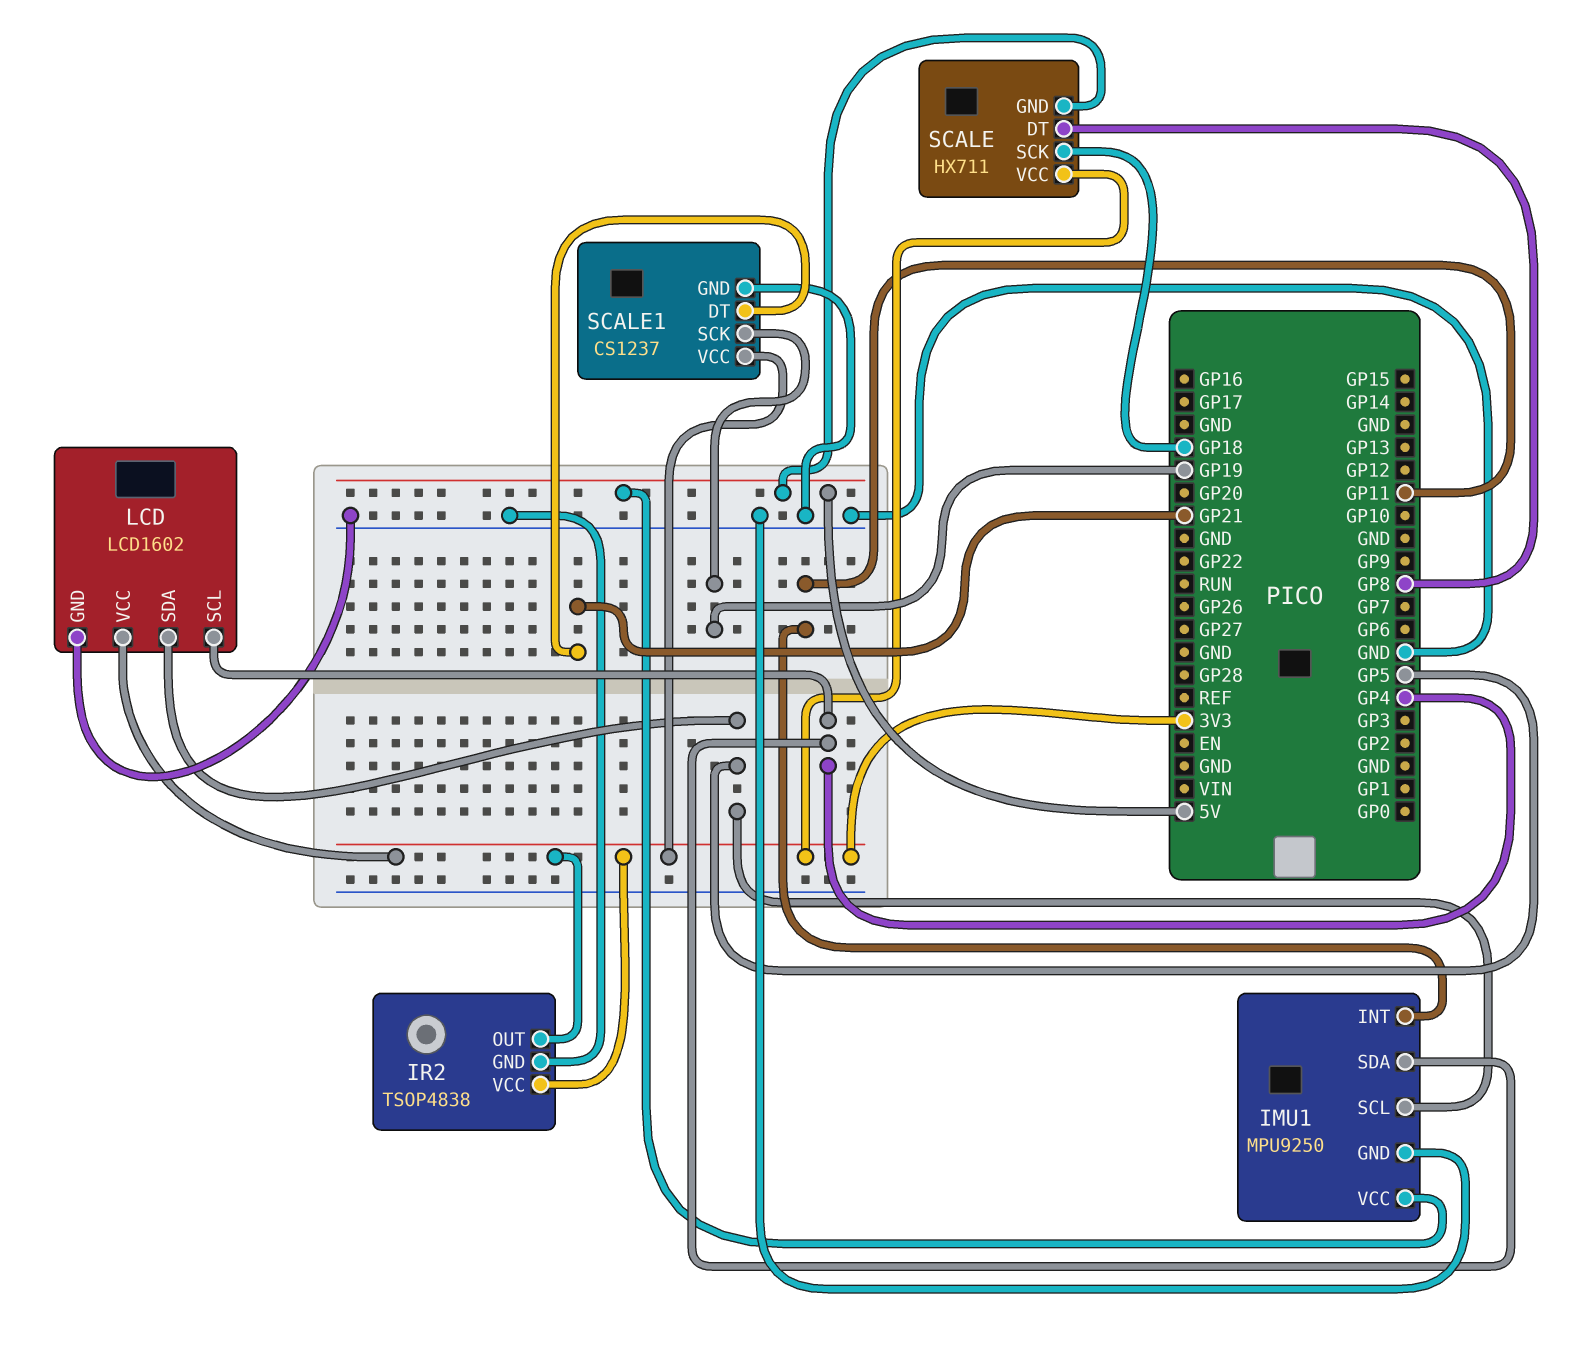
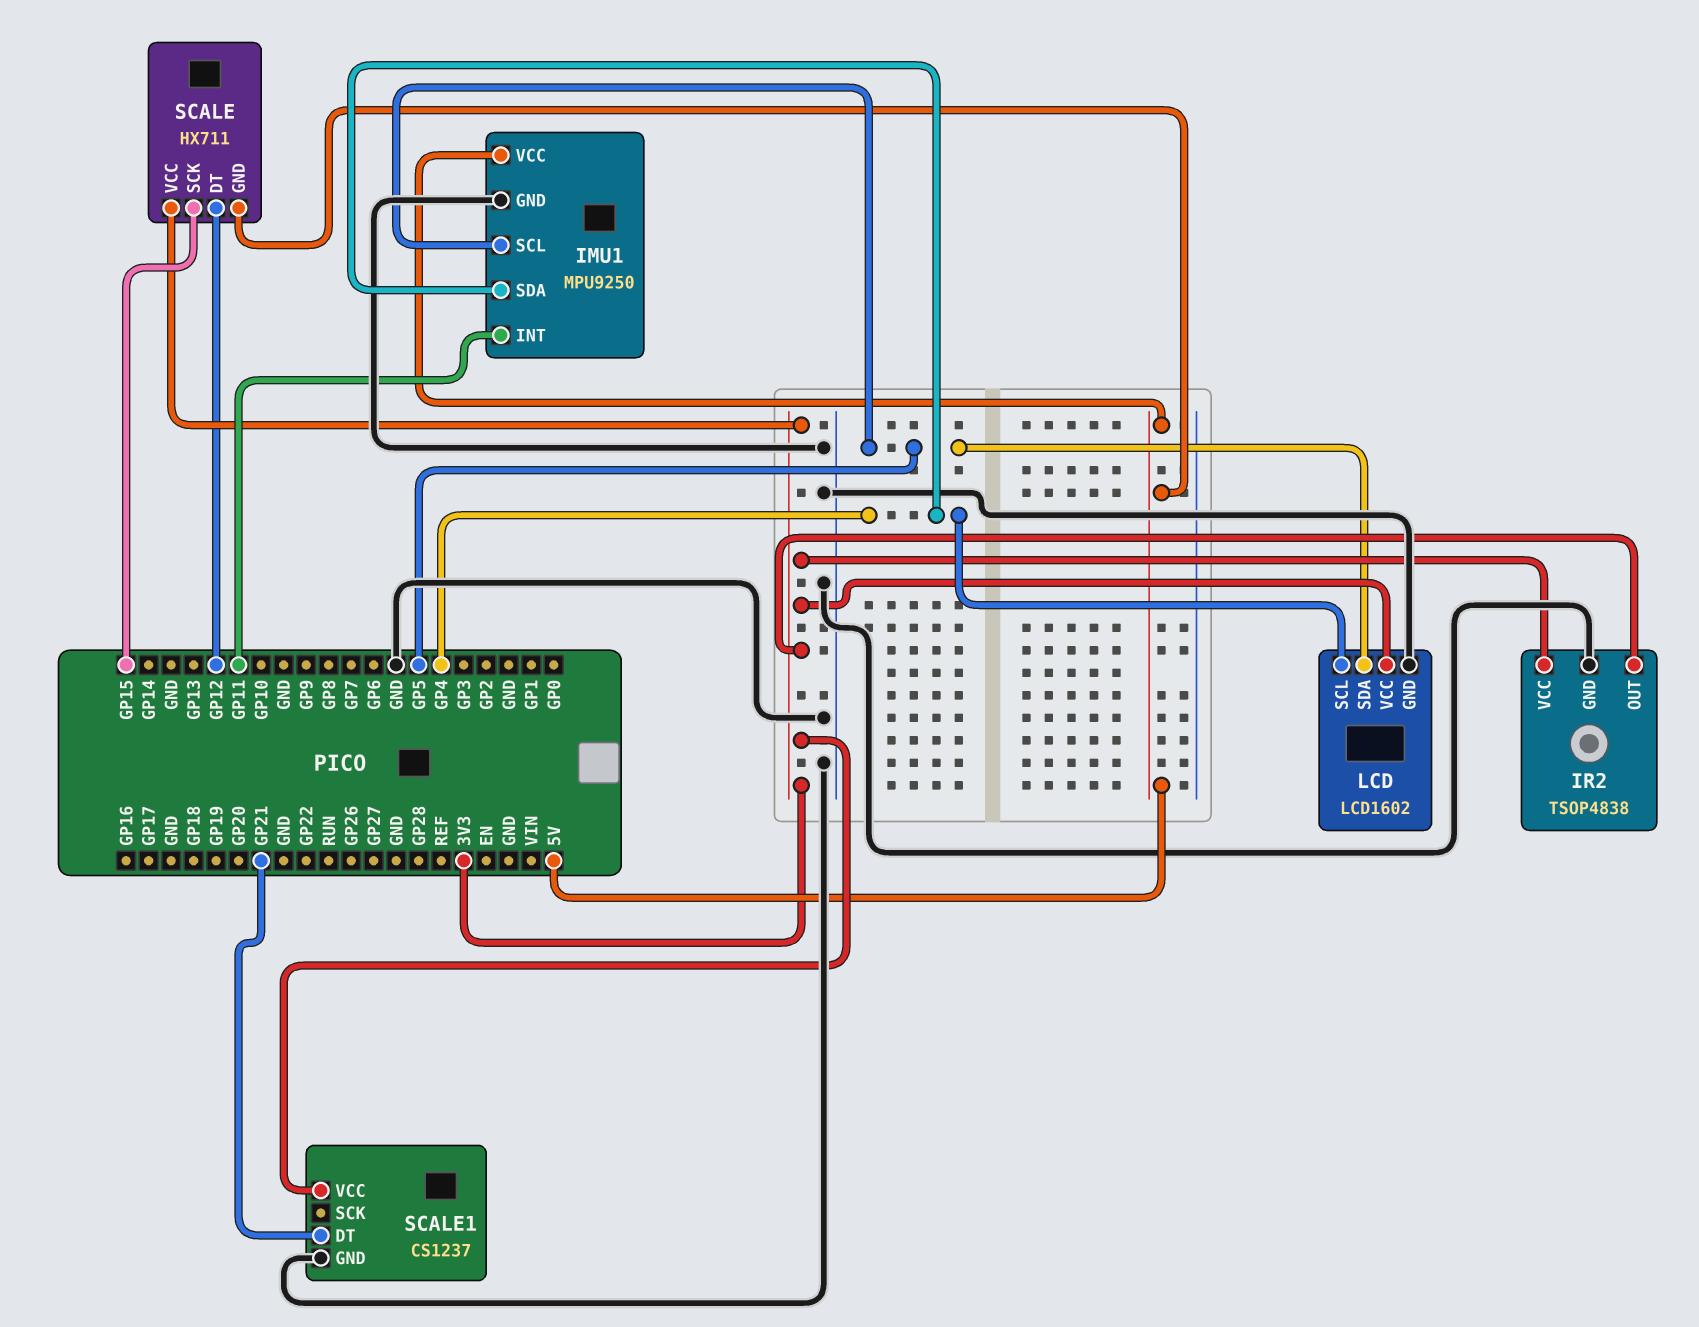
SCALE pin DT: GP8 -> GP12
SCALE pin SCK: GP18 -> GP15
SCALE1 pin SCK: GP19 -> none

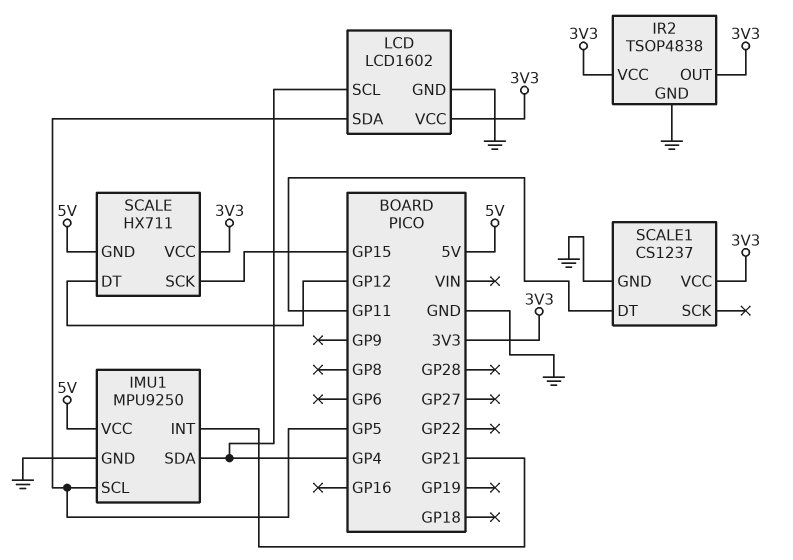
IMU1 pin INT: GP11 -> GP21
SCALE1 pin DT: GP21 -> GP11

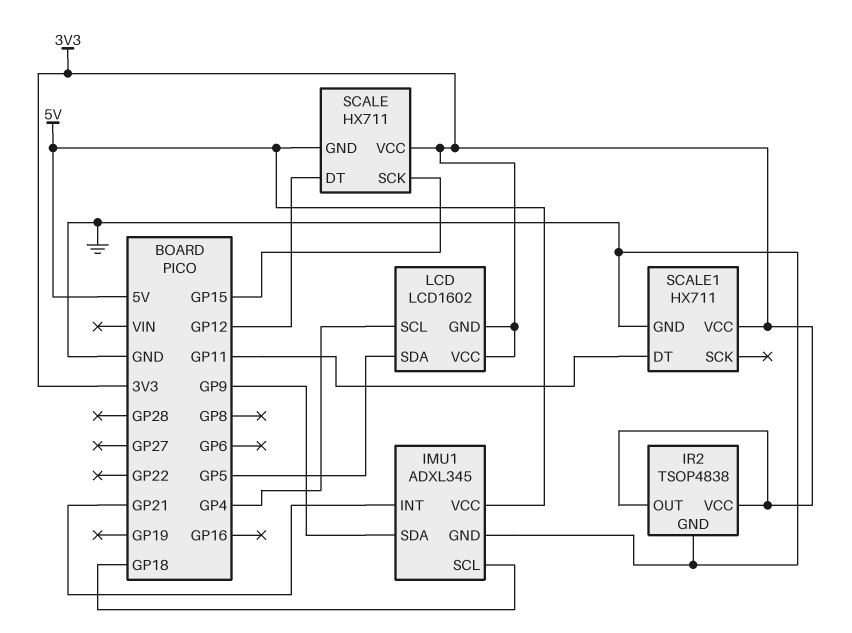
IMU1: MPU9250 -> ADXL345
IMU1 pin SCL: GP5 -> GP18
IMU1 pin SDA: GP4 -> GP9
LCD pin GND: GND -> 3V3
SCALE1: CS1237 -> HX711

